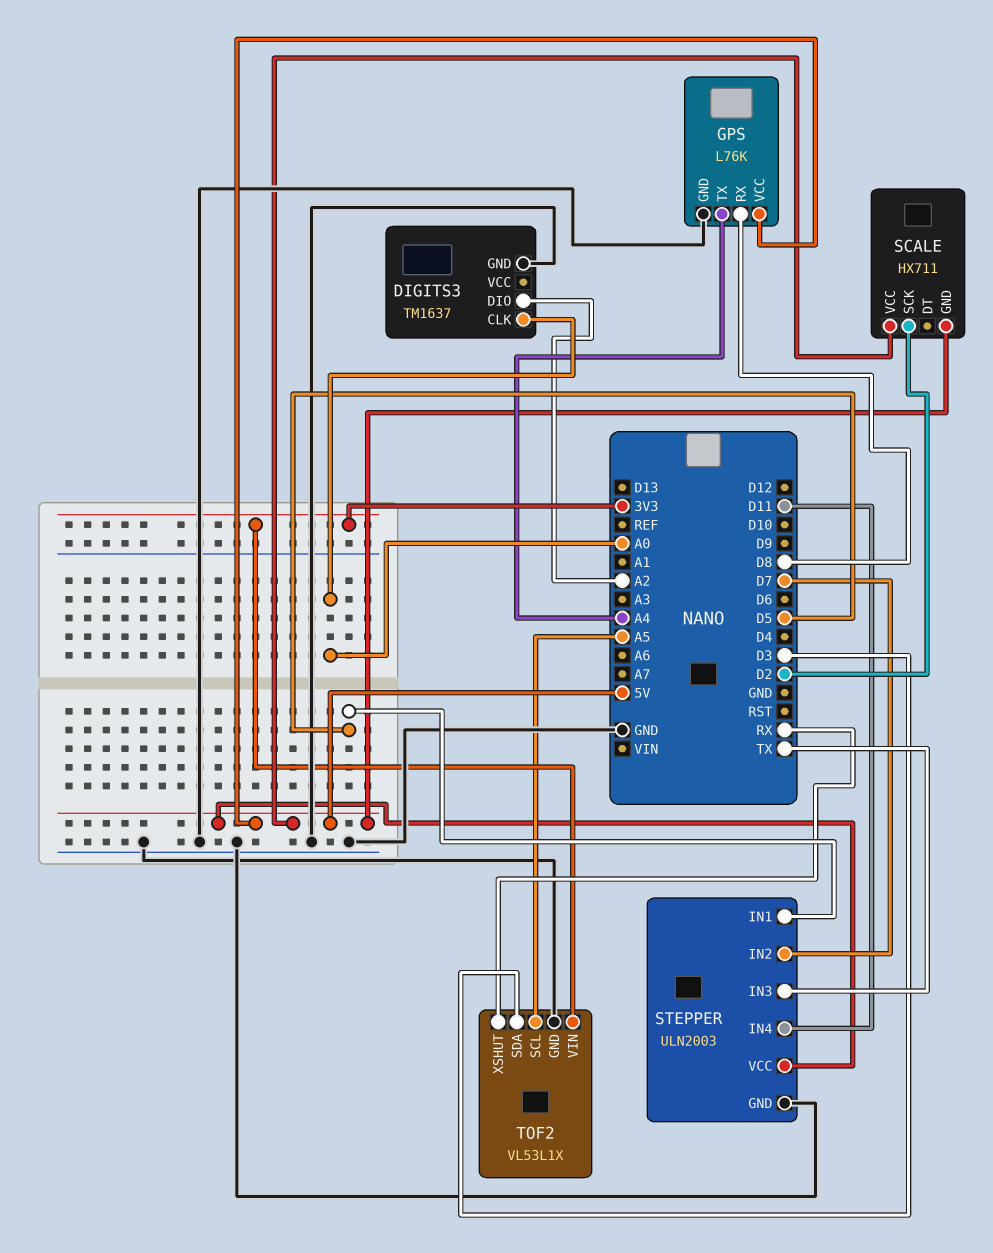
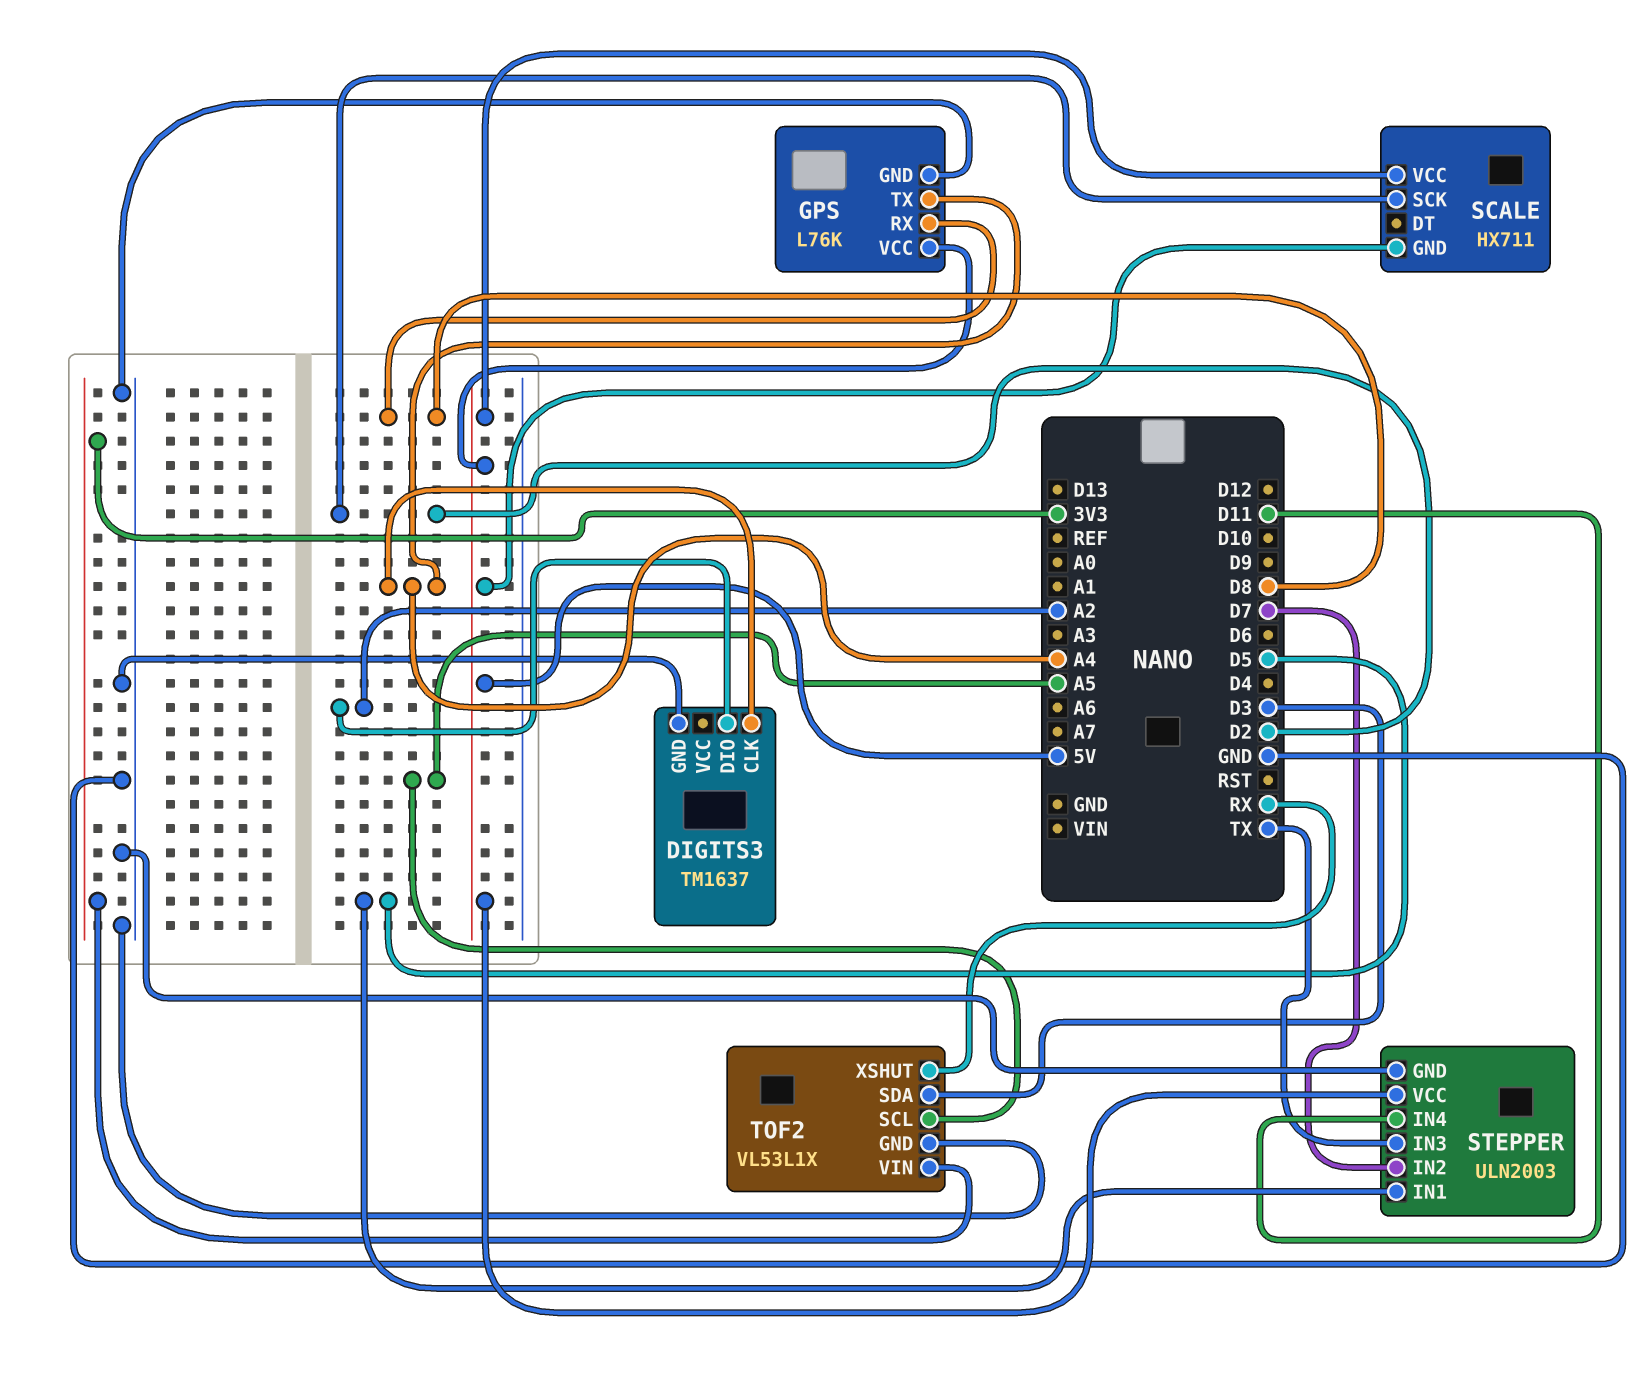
DIGITS3 pin CLK: A0 -> A4

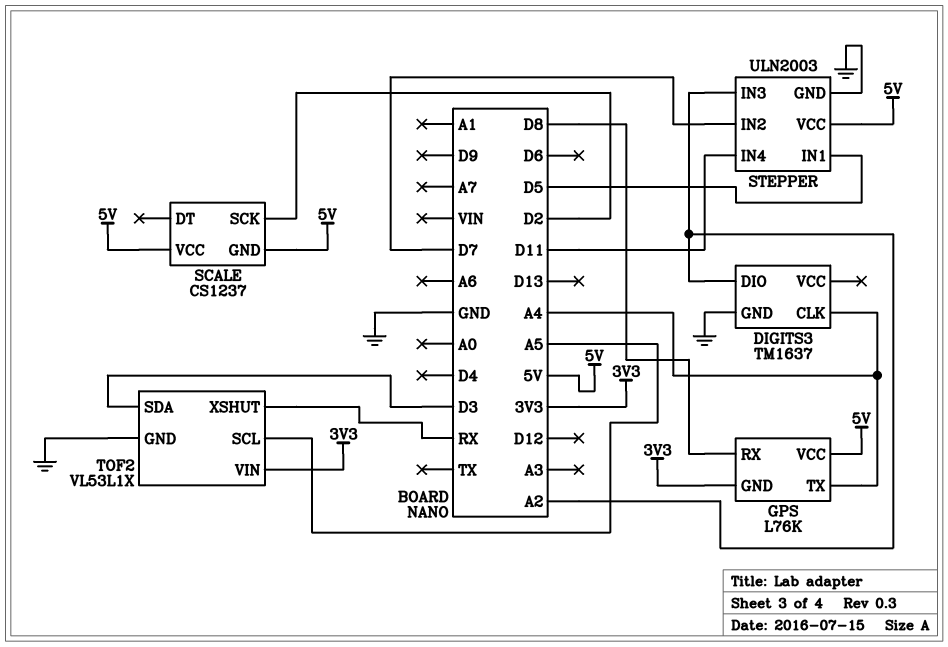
GPS pin GND: GND -> 3V3
SCALE: HX711 -> CS1237
STEPPER pin IN3: TX -> A2

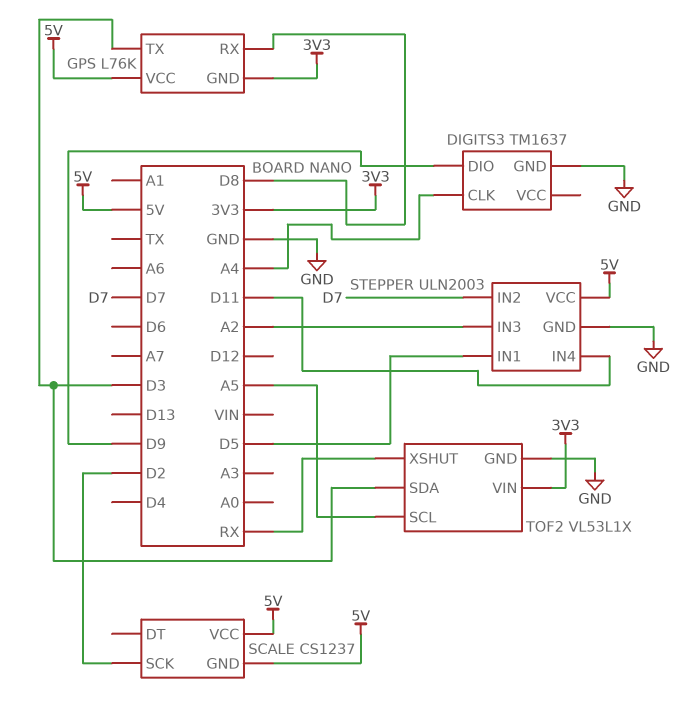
DIGITS3 pin DIO: A2 -> D9
GPS pin TX: A4 -> D3

